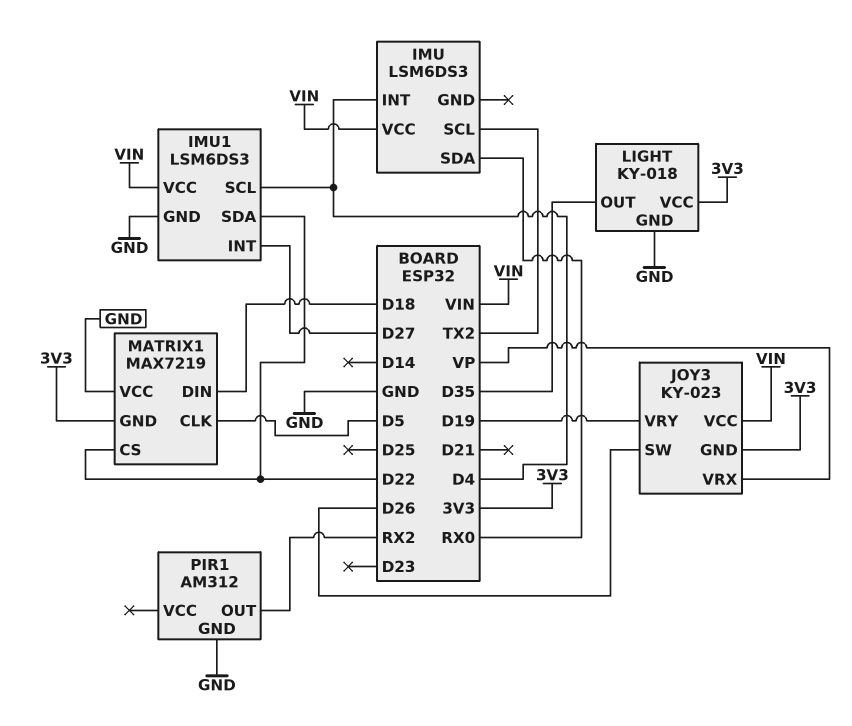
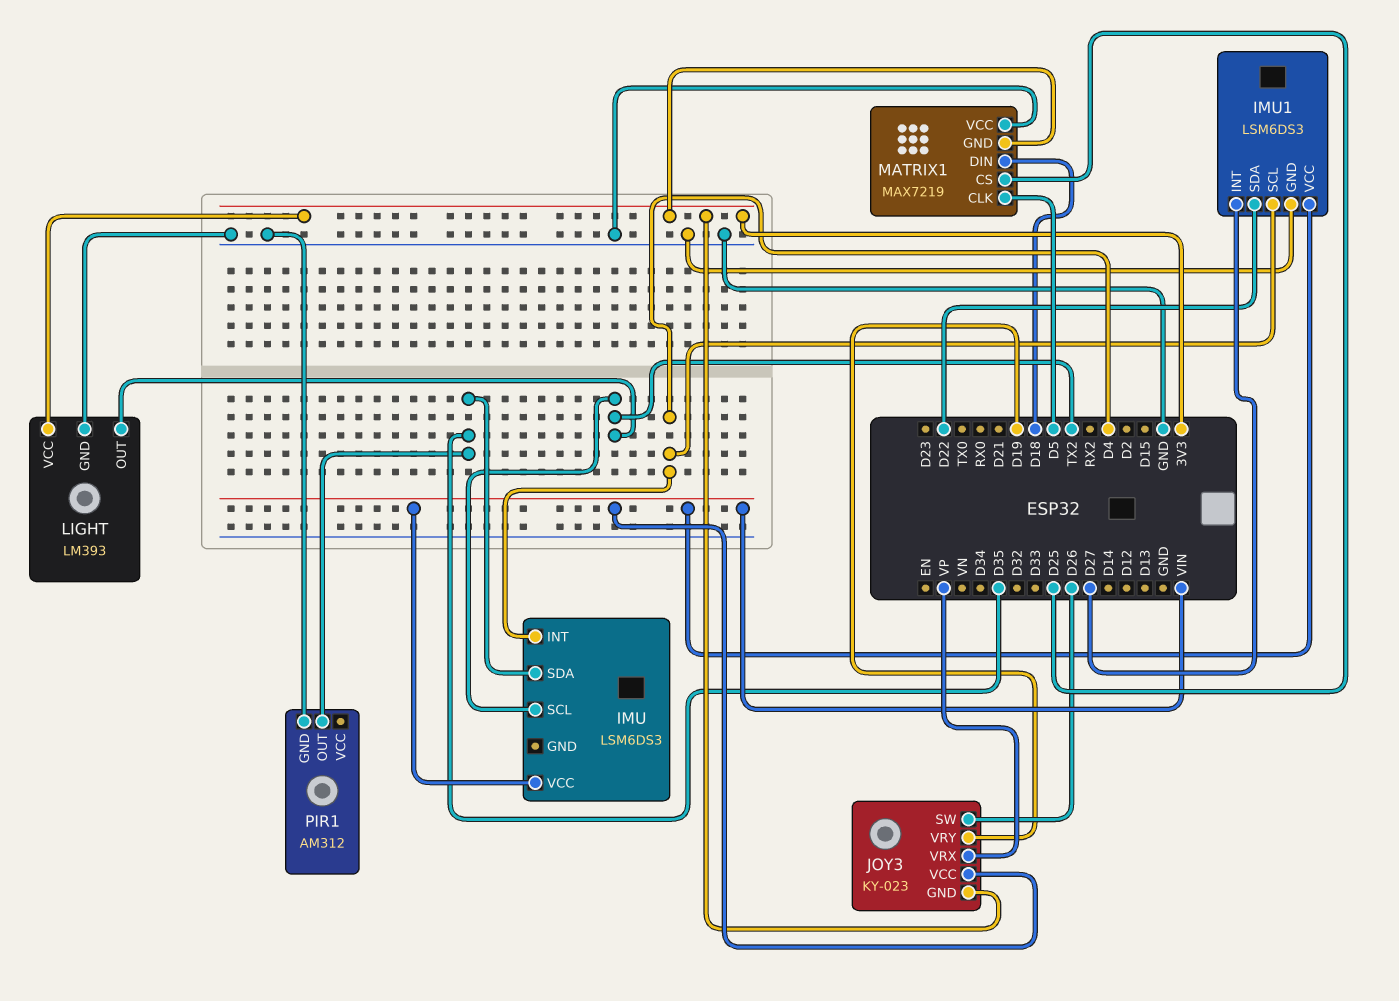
IMU pin SDA: RX0 -> D35
LIGHT: KY-018 -> LM393
LIGHT pin OUT: D35 -> TX2
MATRIX1 pin CS: D22 -> D25
PIR1 pin OUT: RX2 -> D35

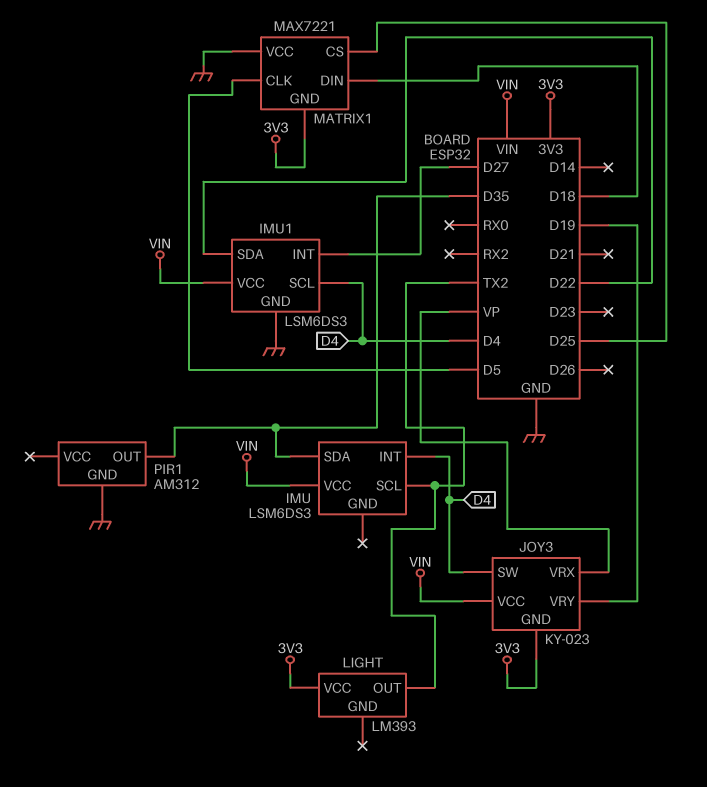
JOY3 pin SW: D26 -> D4
LIGHT pin GND: GND -> none
MATRIX1: MAX7219 -> MAX7221

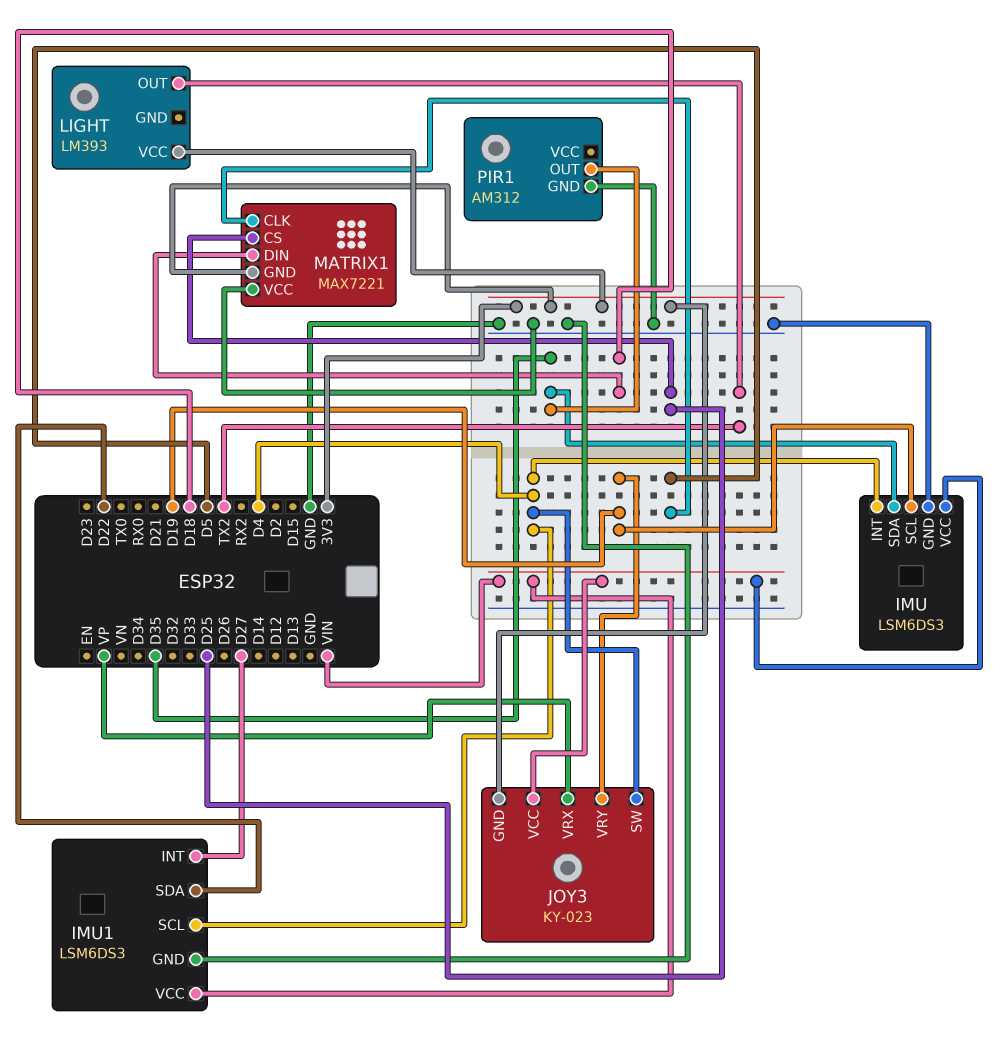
IMU pin GND: none -> GND
IMU pin SCL: TX2 -> D19

